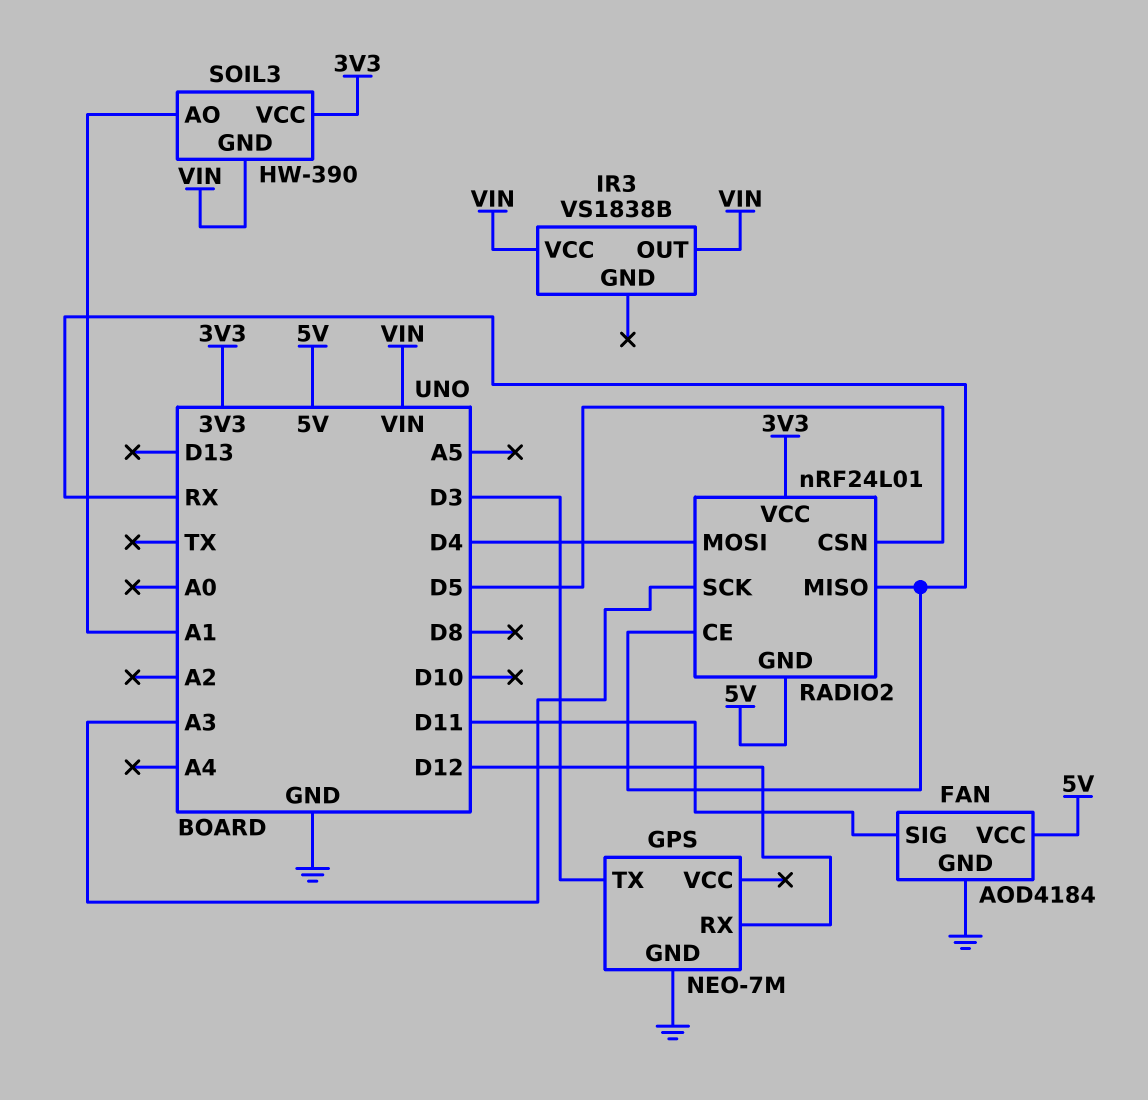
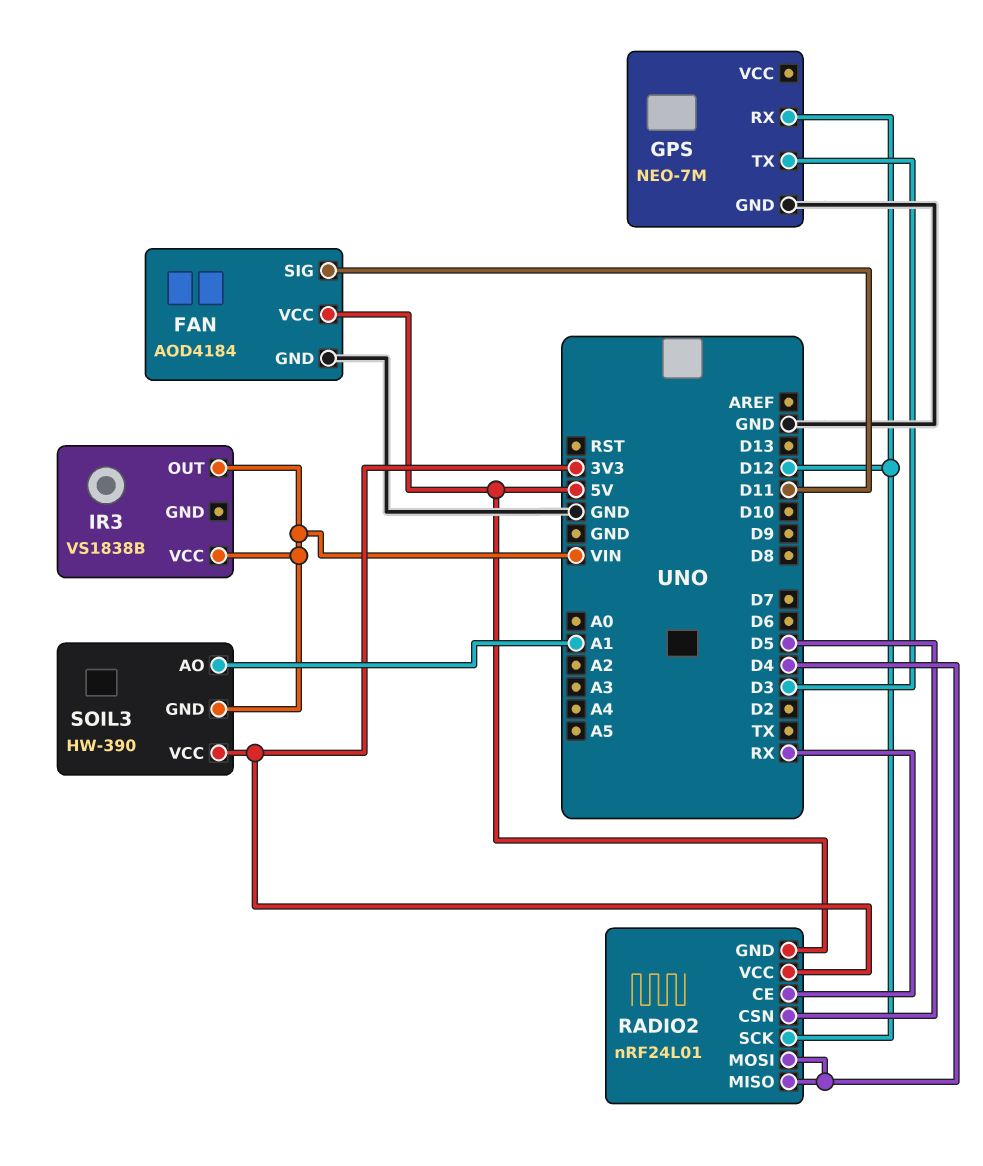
RADIO2 pin MISO: RX -> D4
RADIO2 pin SCK: A3 -> D12

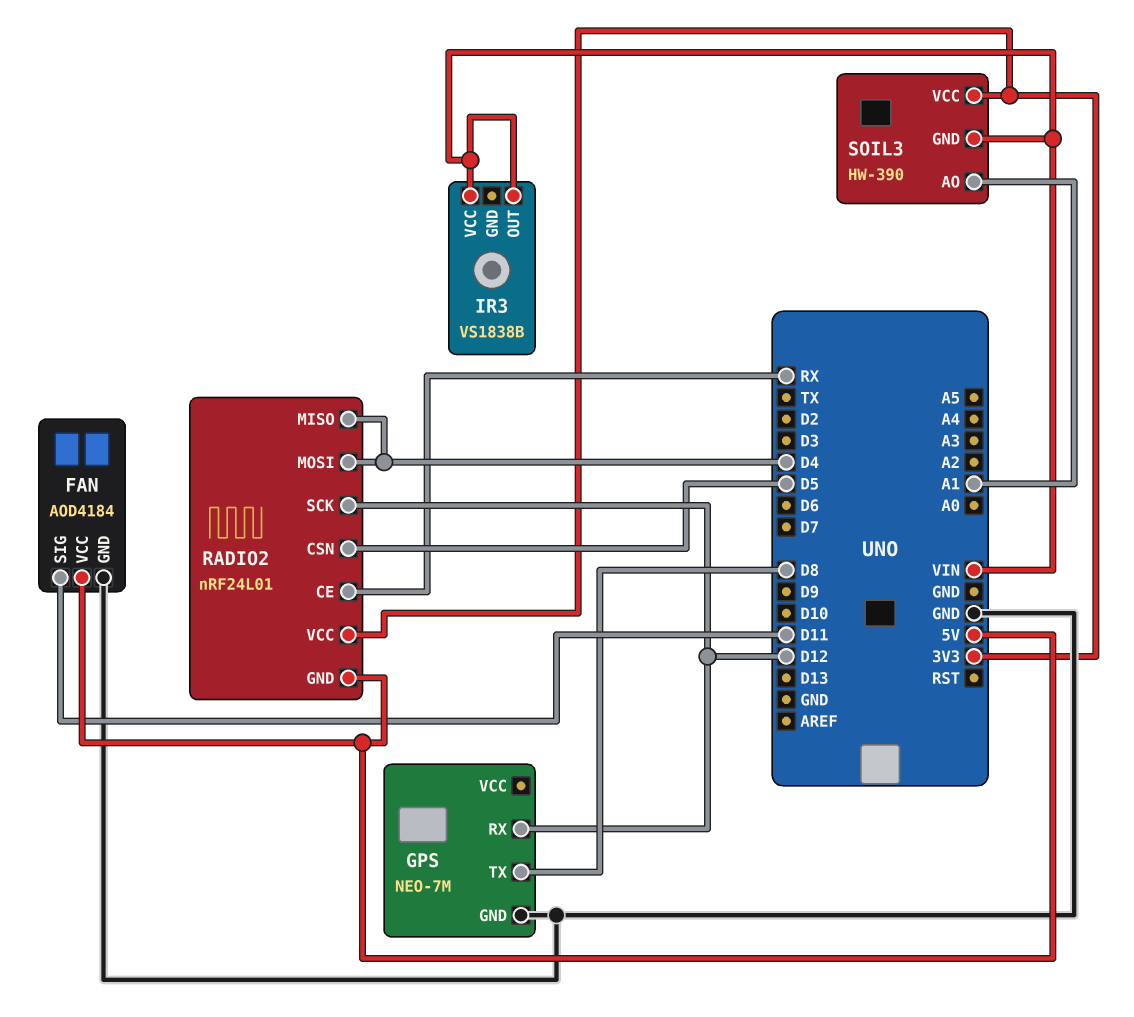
GPS pin TX: D3 -> D8

